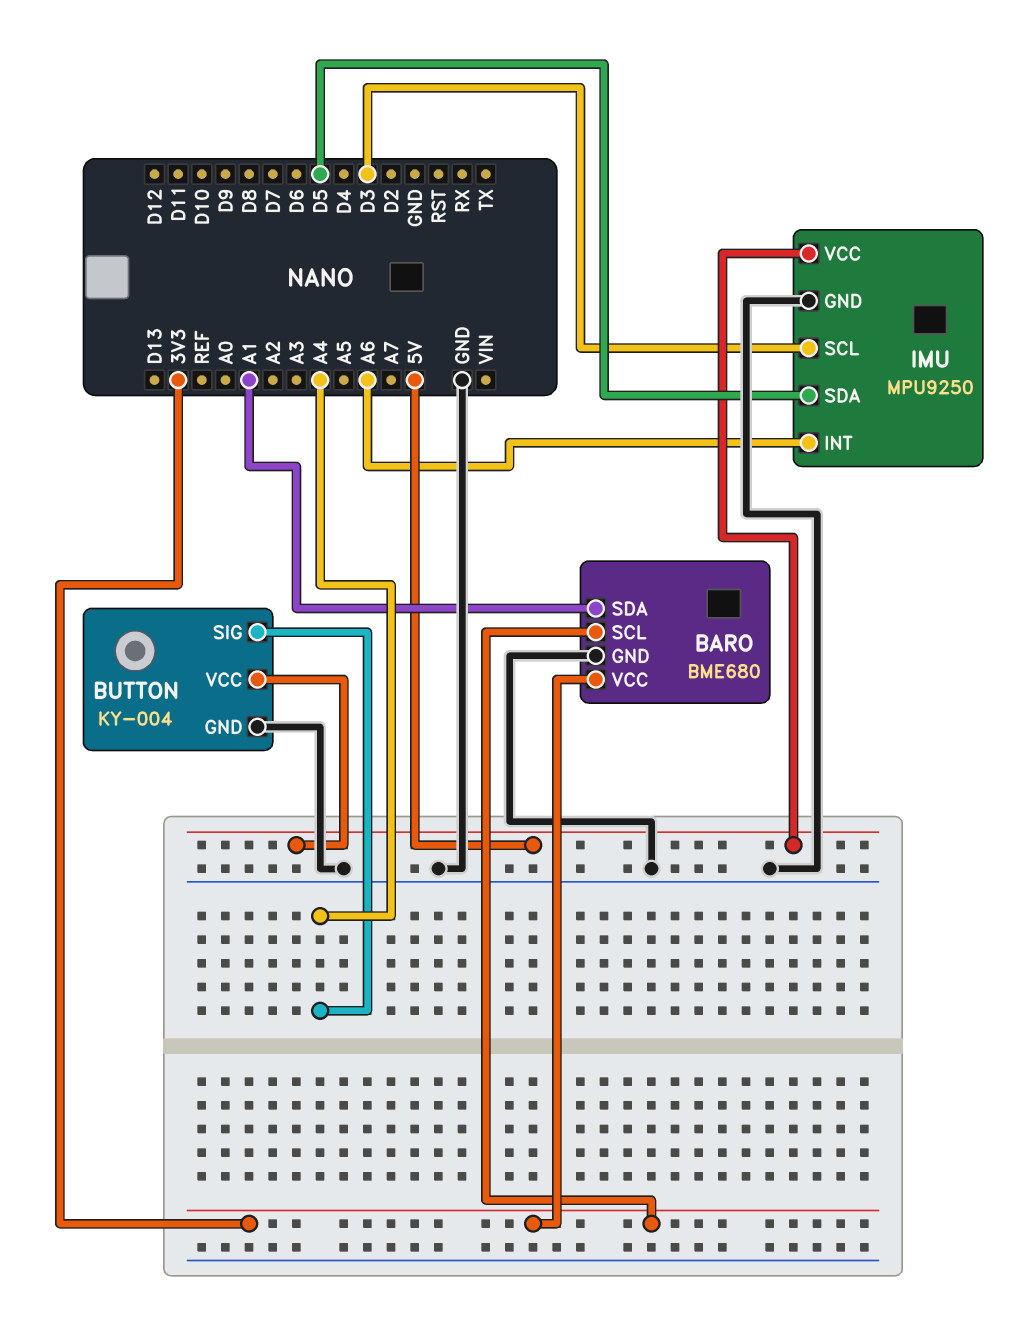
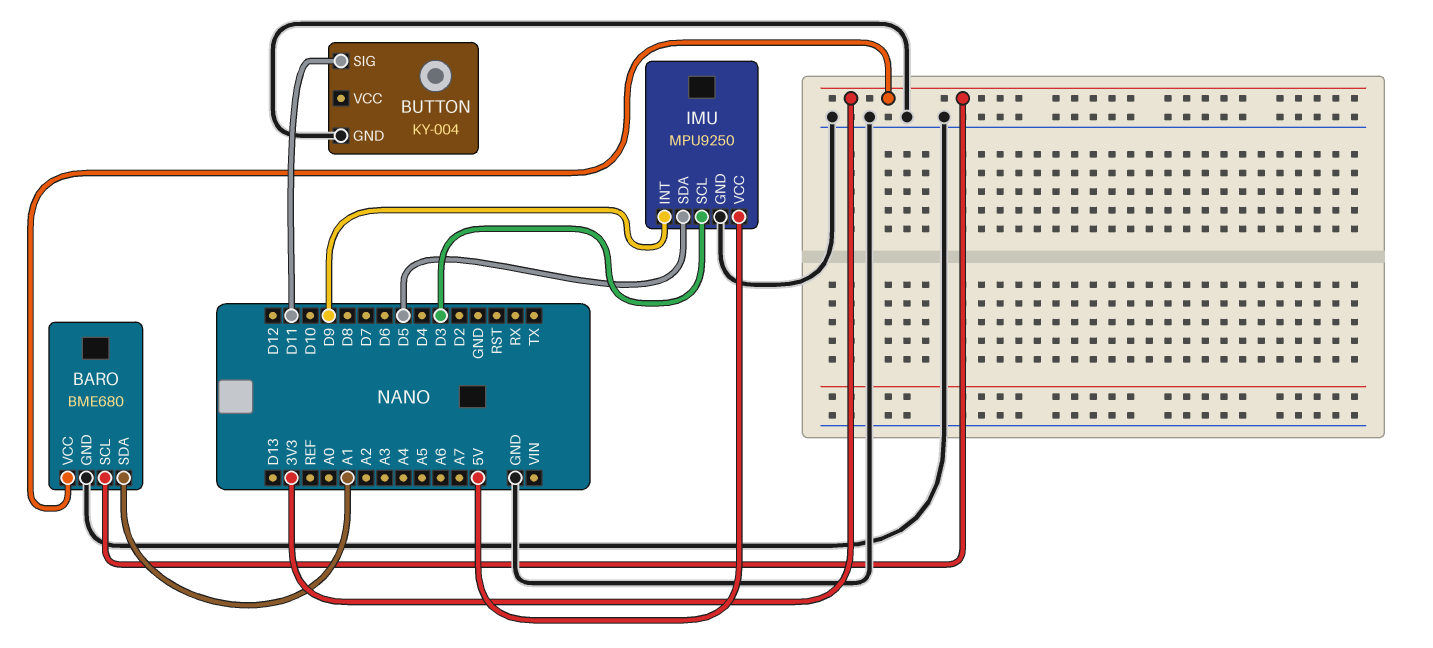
BUTTON pin SIG: A4 -> D11
BUTTON pin VCC: 5V -> none
IMU pin INT: A6 -> D9

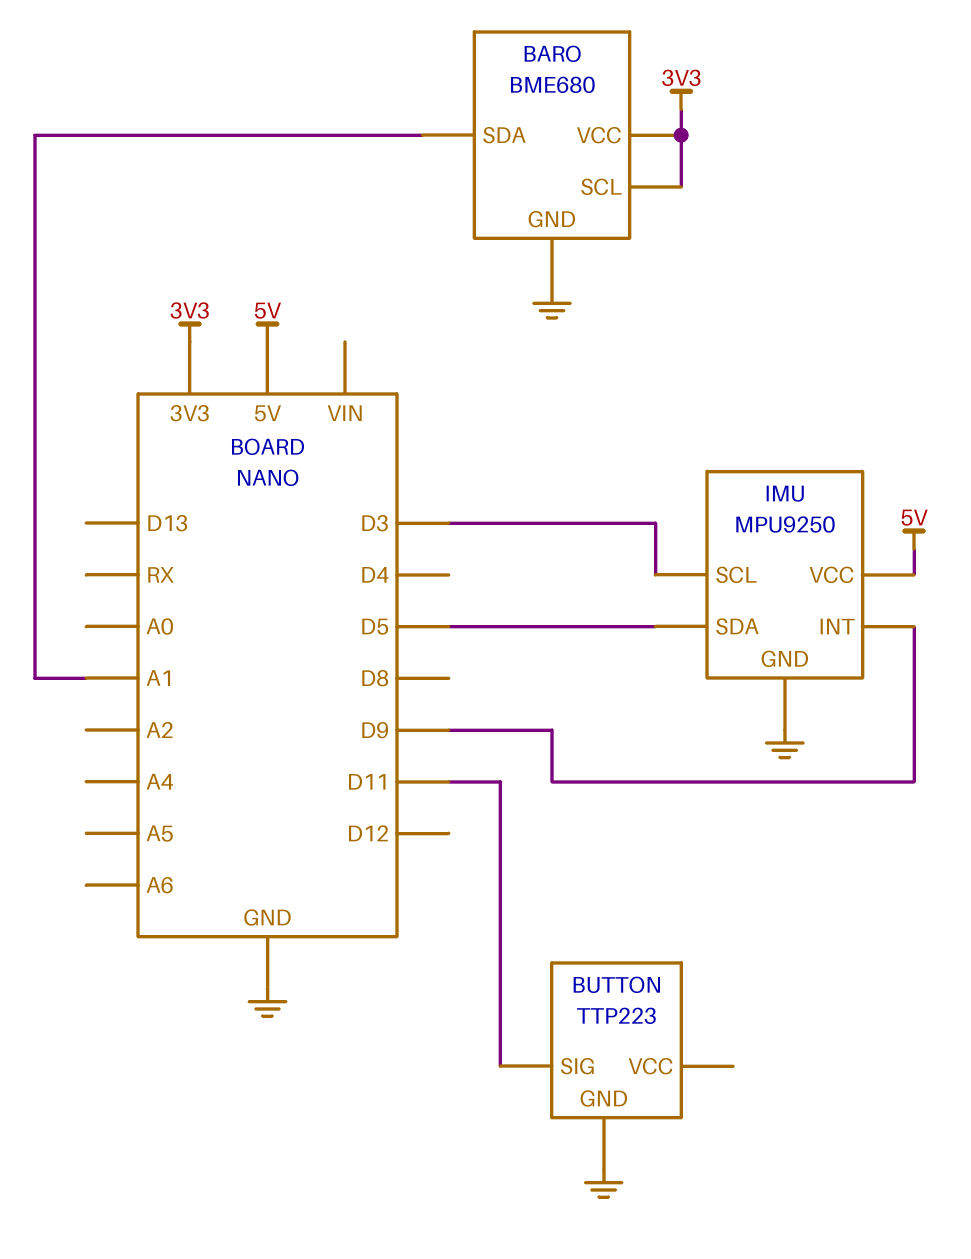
BUTTON: KY-004 -> TTP223

